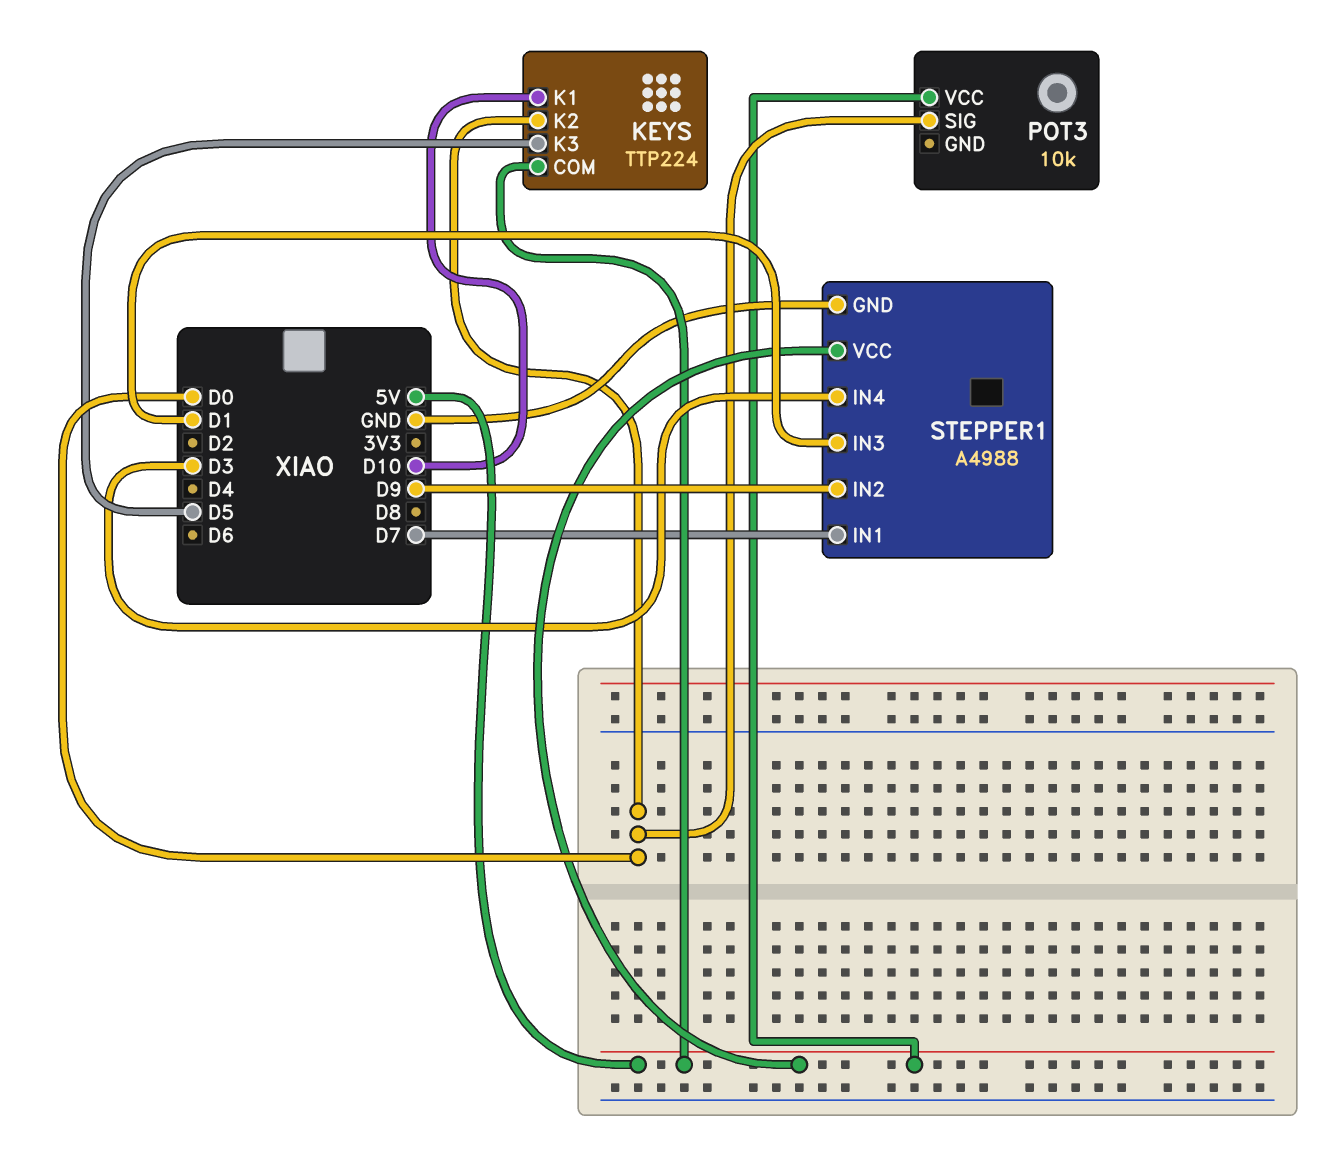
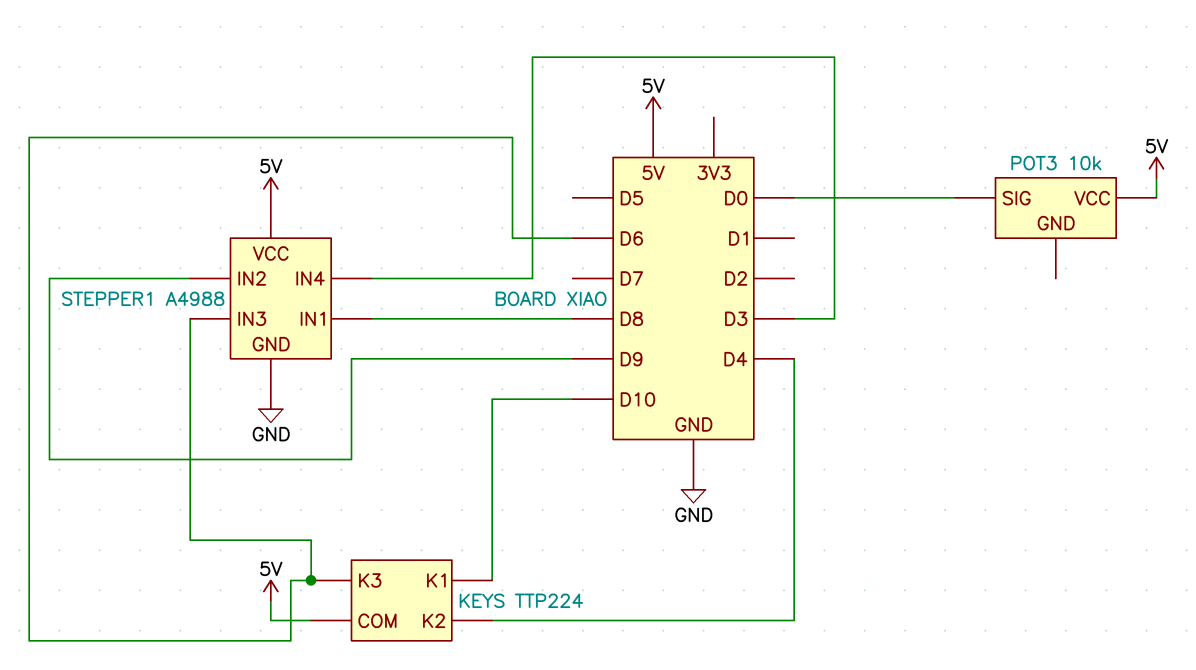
KEYS pin K2: D0 -> D4
KEYS pin K3: D5 -> D6
STEPPER1 pin IN1: D7 -> D8
STEPPER1 pin IN3: D1 -> D6

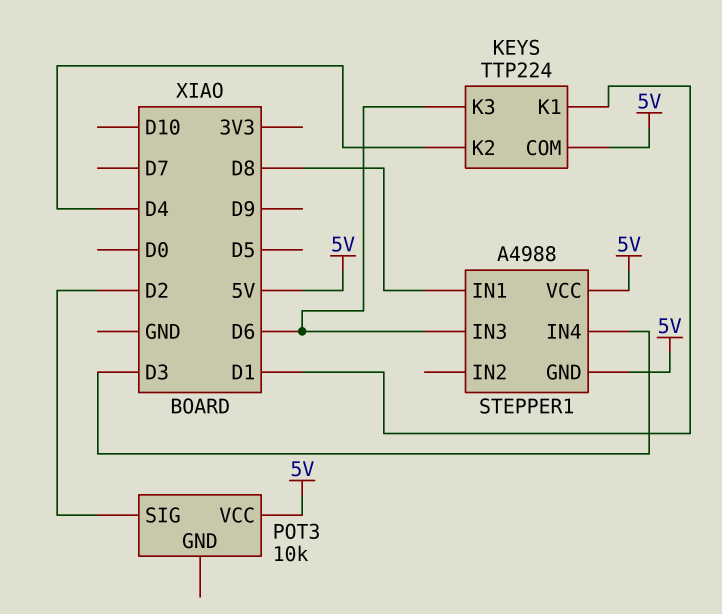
KEYS pin K1: D10 -> D1
POT3 pin SIG: D0 -> D2
STEPPER1 pin GND: GND -> 5V
STEPPER1 pin IN2: D9 -> none

